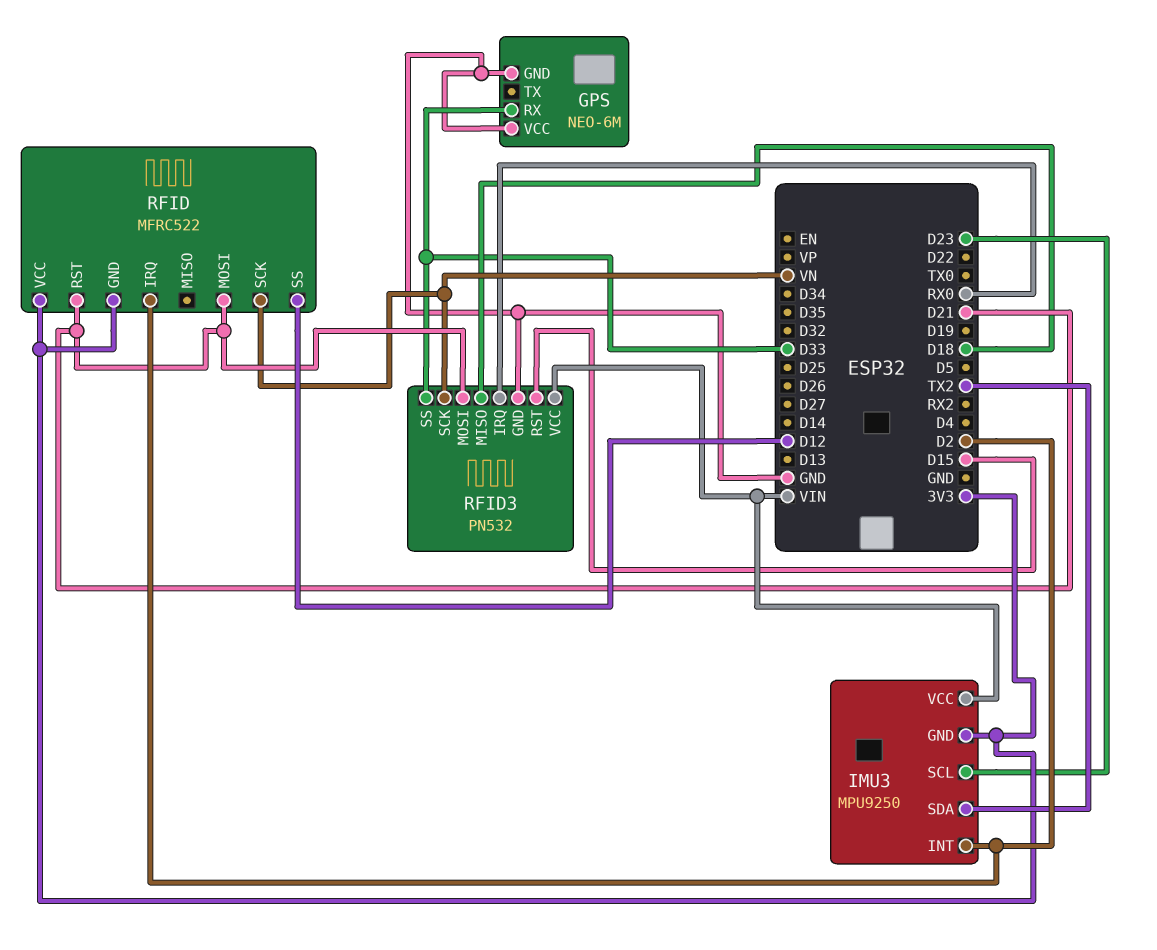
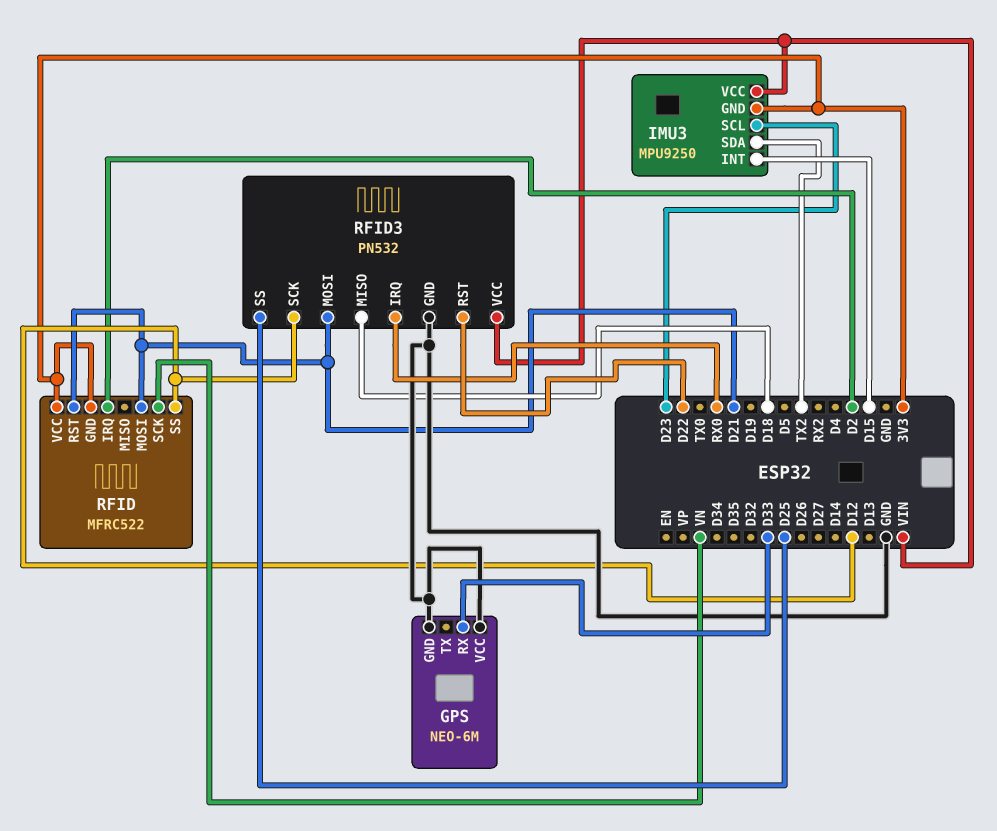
IMU3 pin INT: D2 -> D15
RFID3 pin RST: D15 -> D22
RFID3 pin SCK: VN -> D12
RFID3 pin SS: D33 -> D25

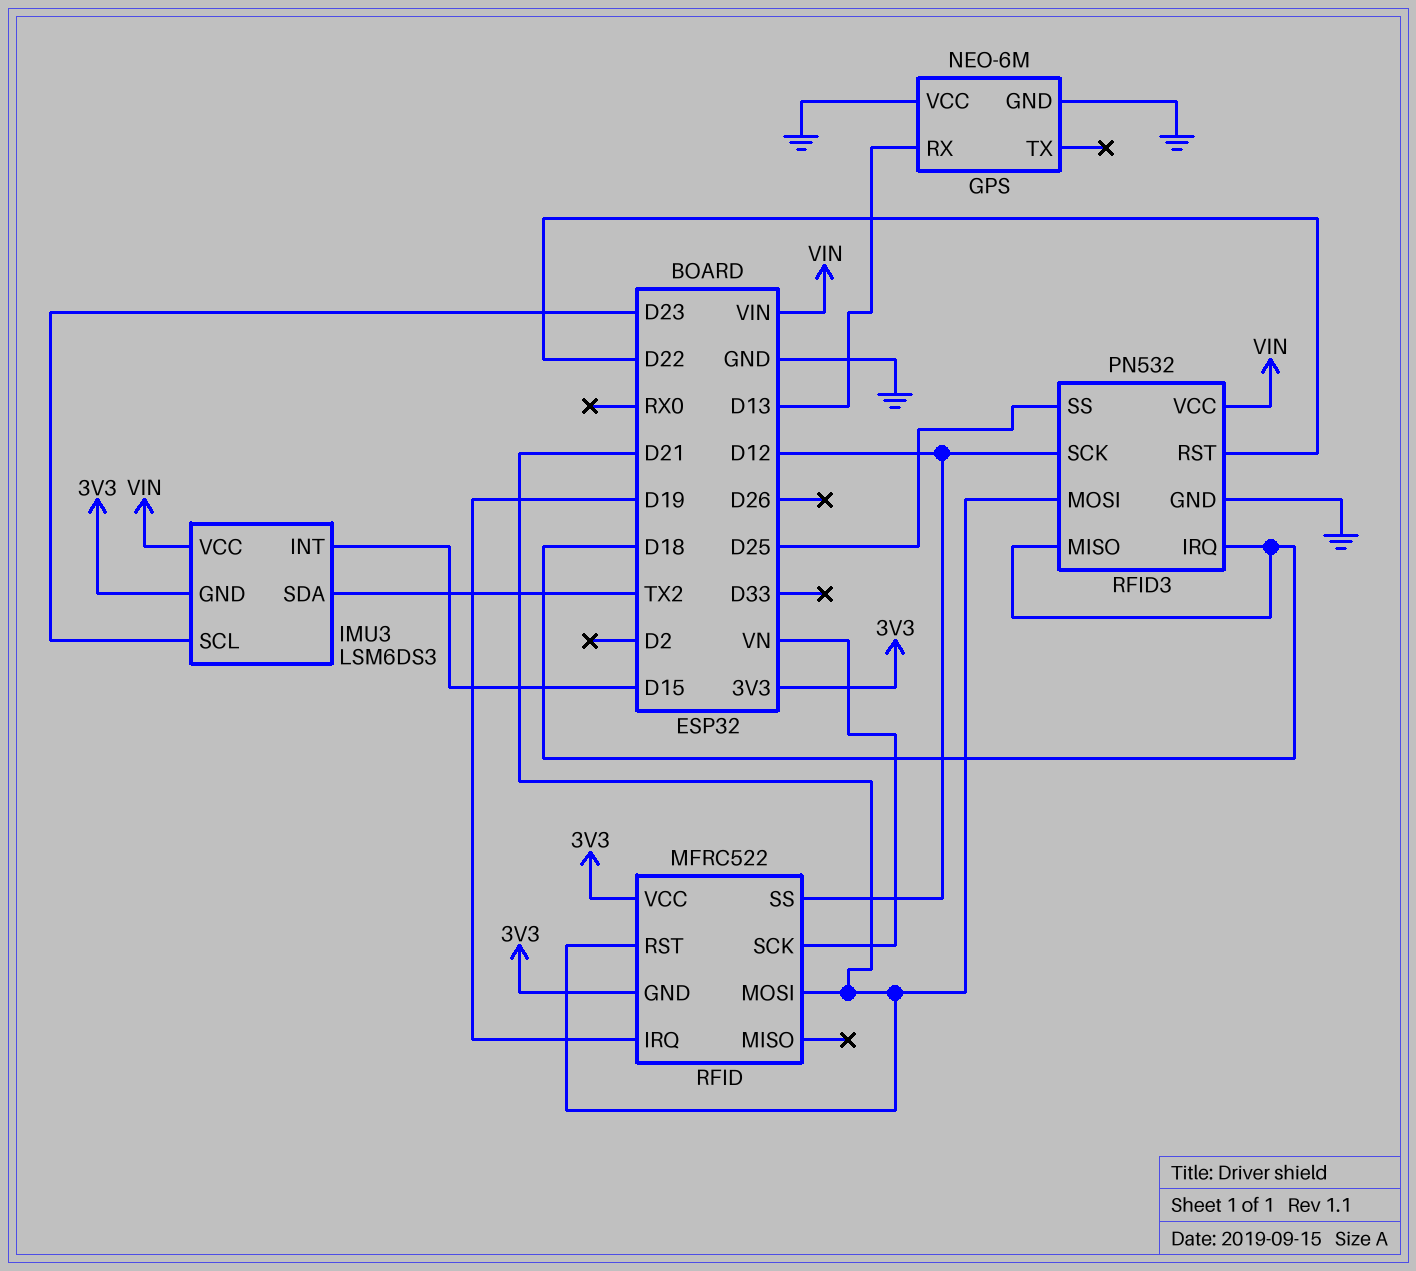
GPS pin RX: D33 -> D13
IMU3: MPU9250 -> LSM6DS3
RFID pin IRQ: D2 -> D19
RFID3 pin IRQ: RX0 -> D18

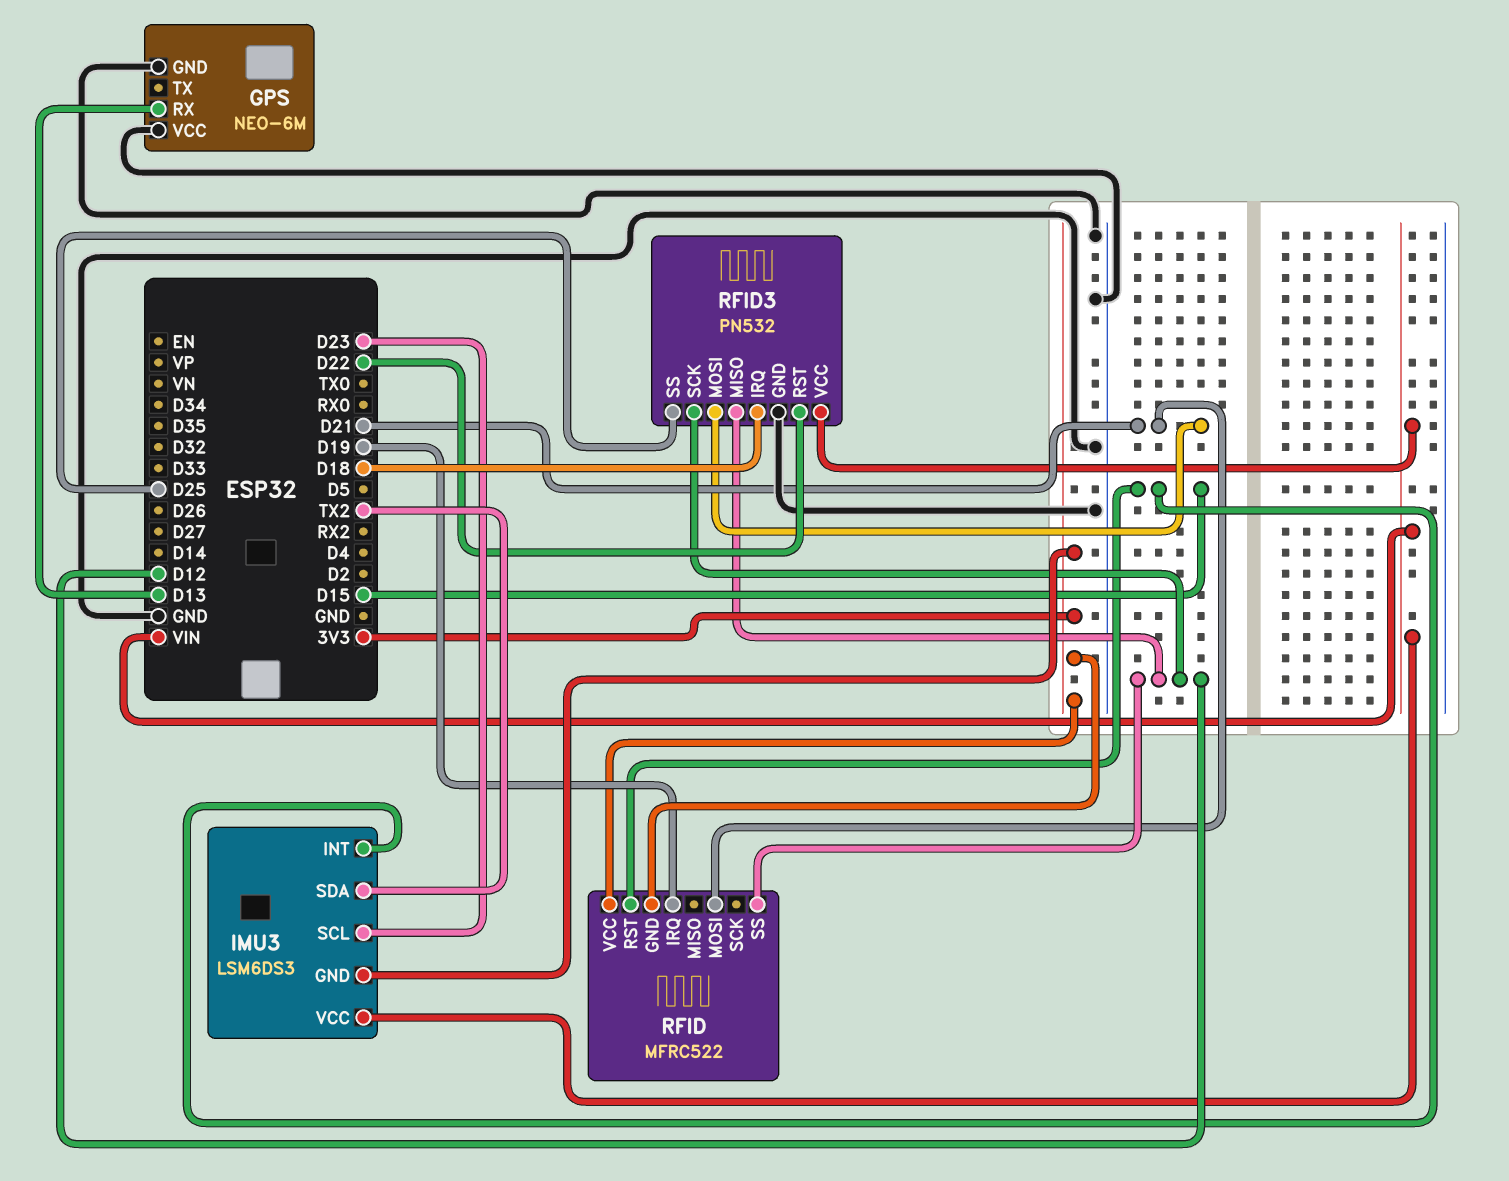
RFID pin RST: D21 -> D15
RFID pin SCK: VN -> none
RFID3 pin MISO: D18 -> D12

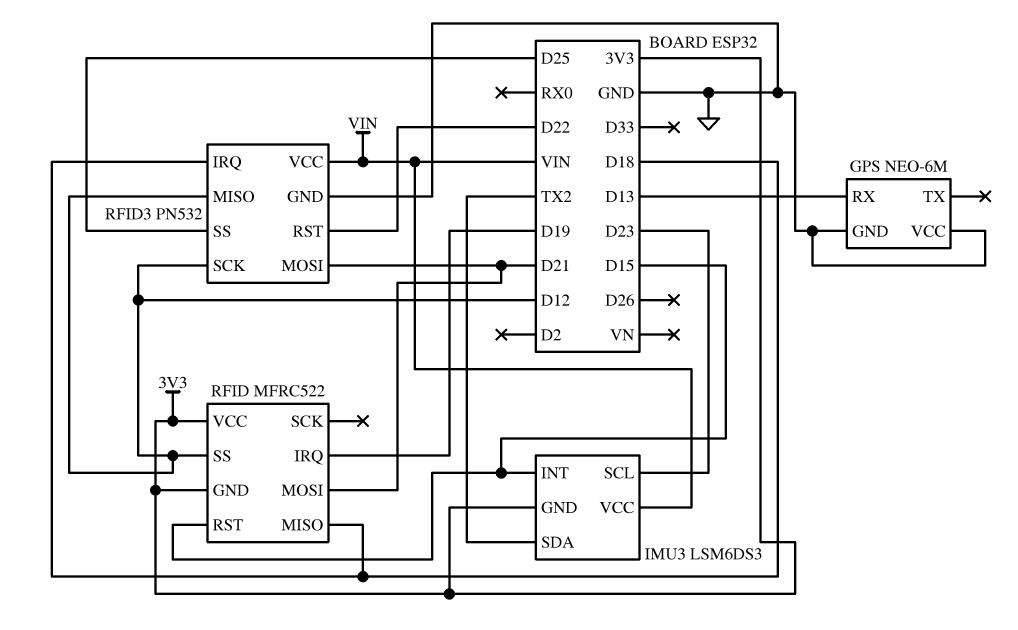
RFID pin MISO: none -> D18

